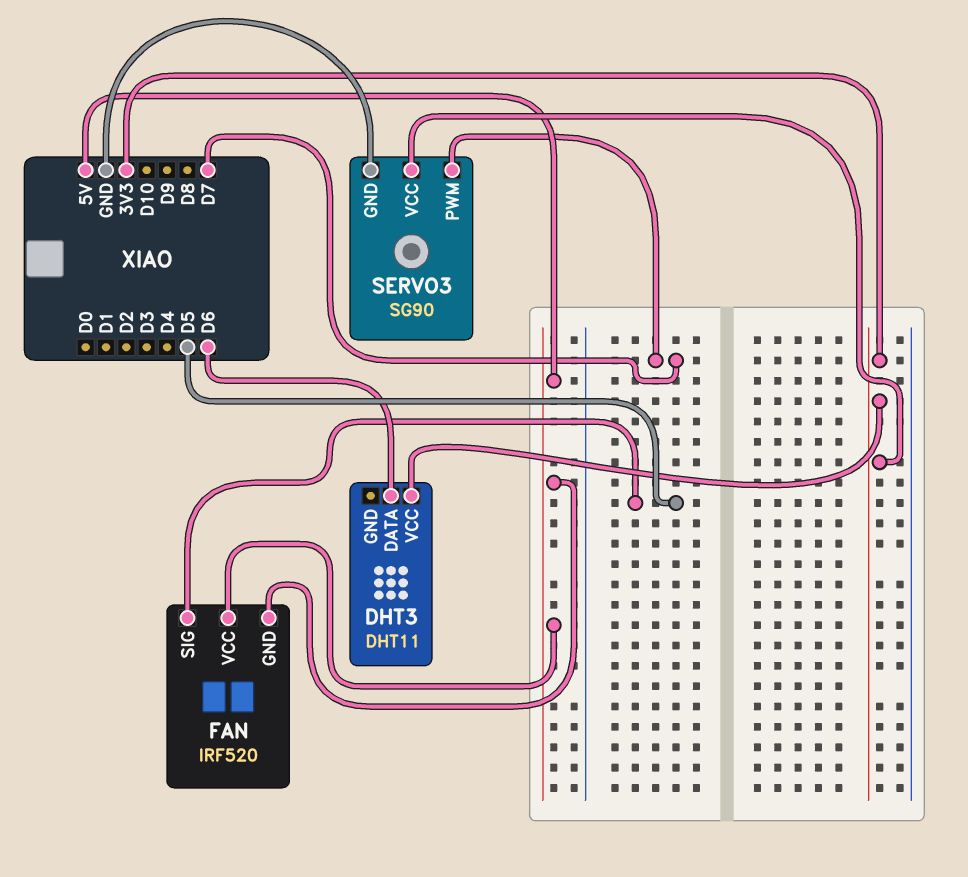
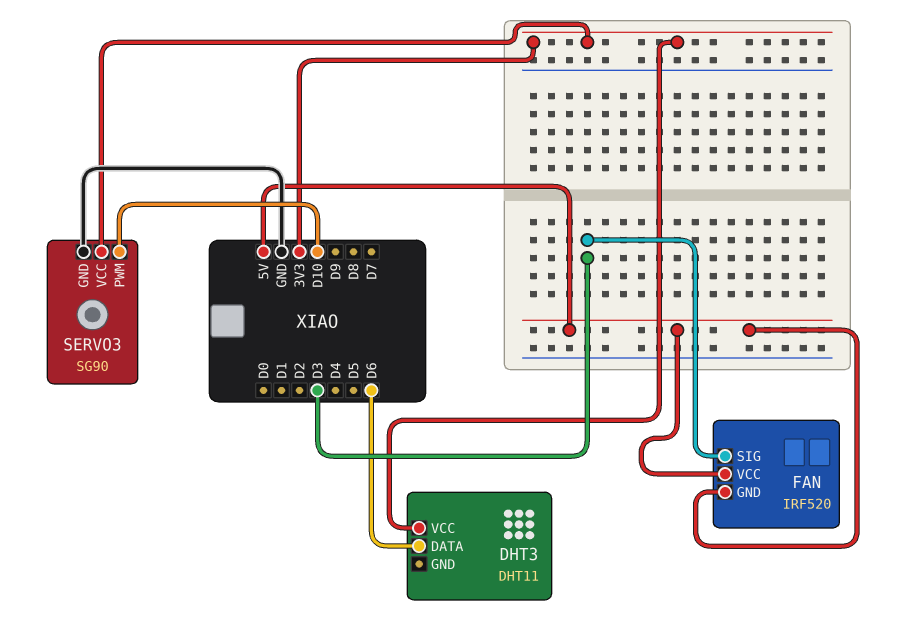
FAN pin SIG: D5 -> D3
SERVO3 pin PWM: D7 -> D10

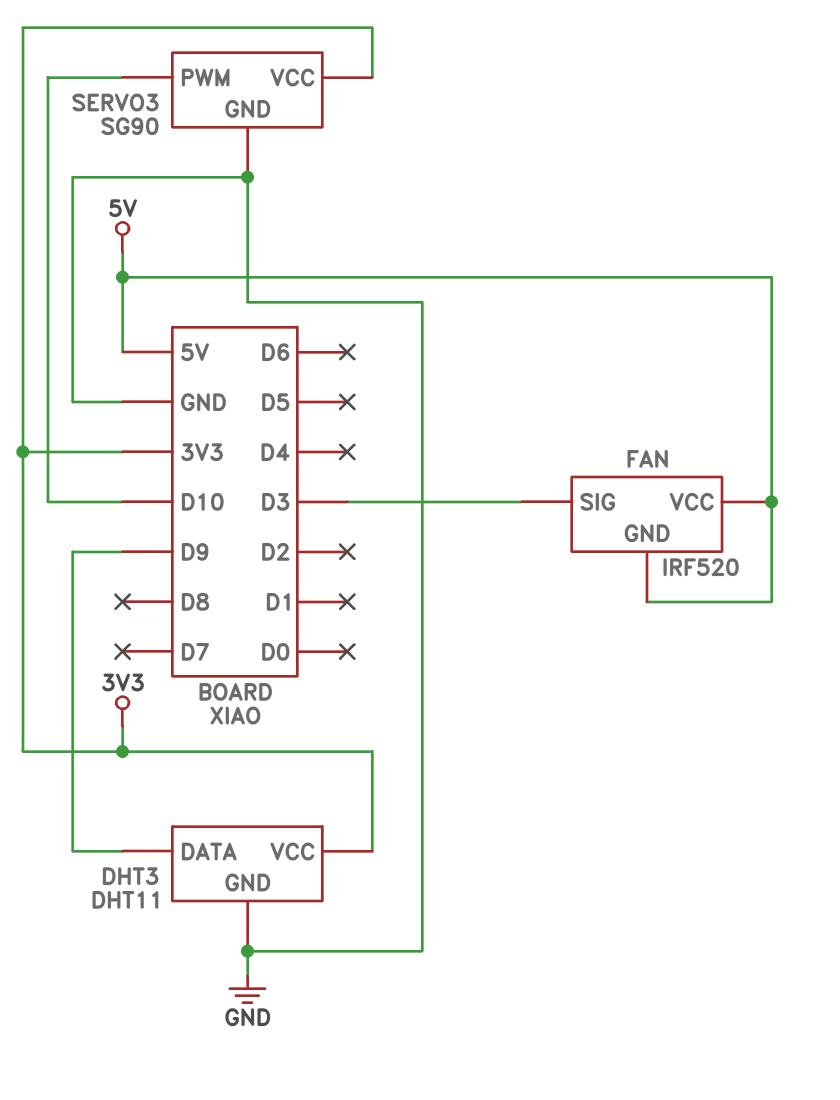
DHT3 pin DATA: D6 -> D9
DHT3 pin GND: none -> GND

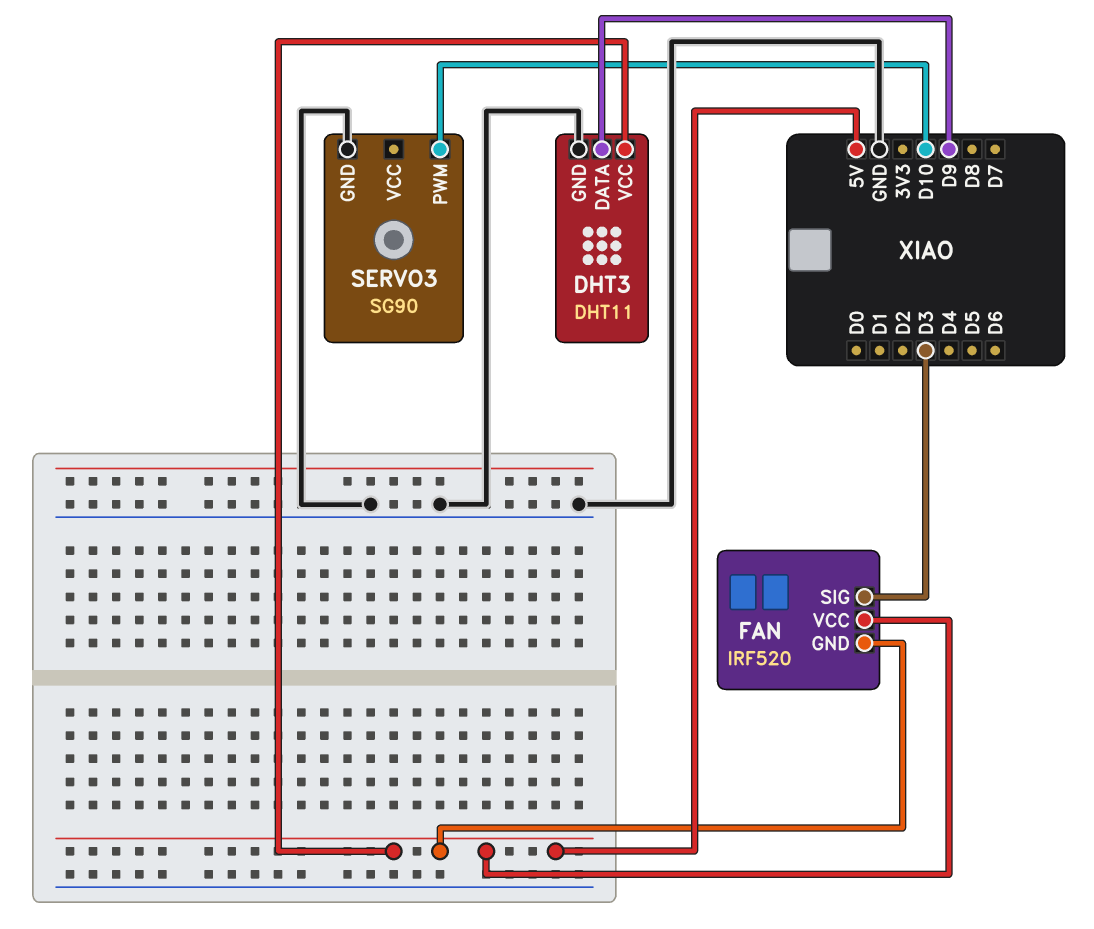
DHT3 pin VCC: 3V3 -> 5V
SERVO3 pin VCC: 3V3 -> none

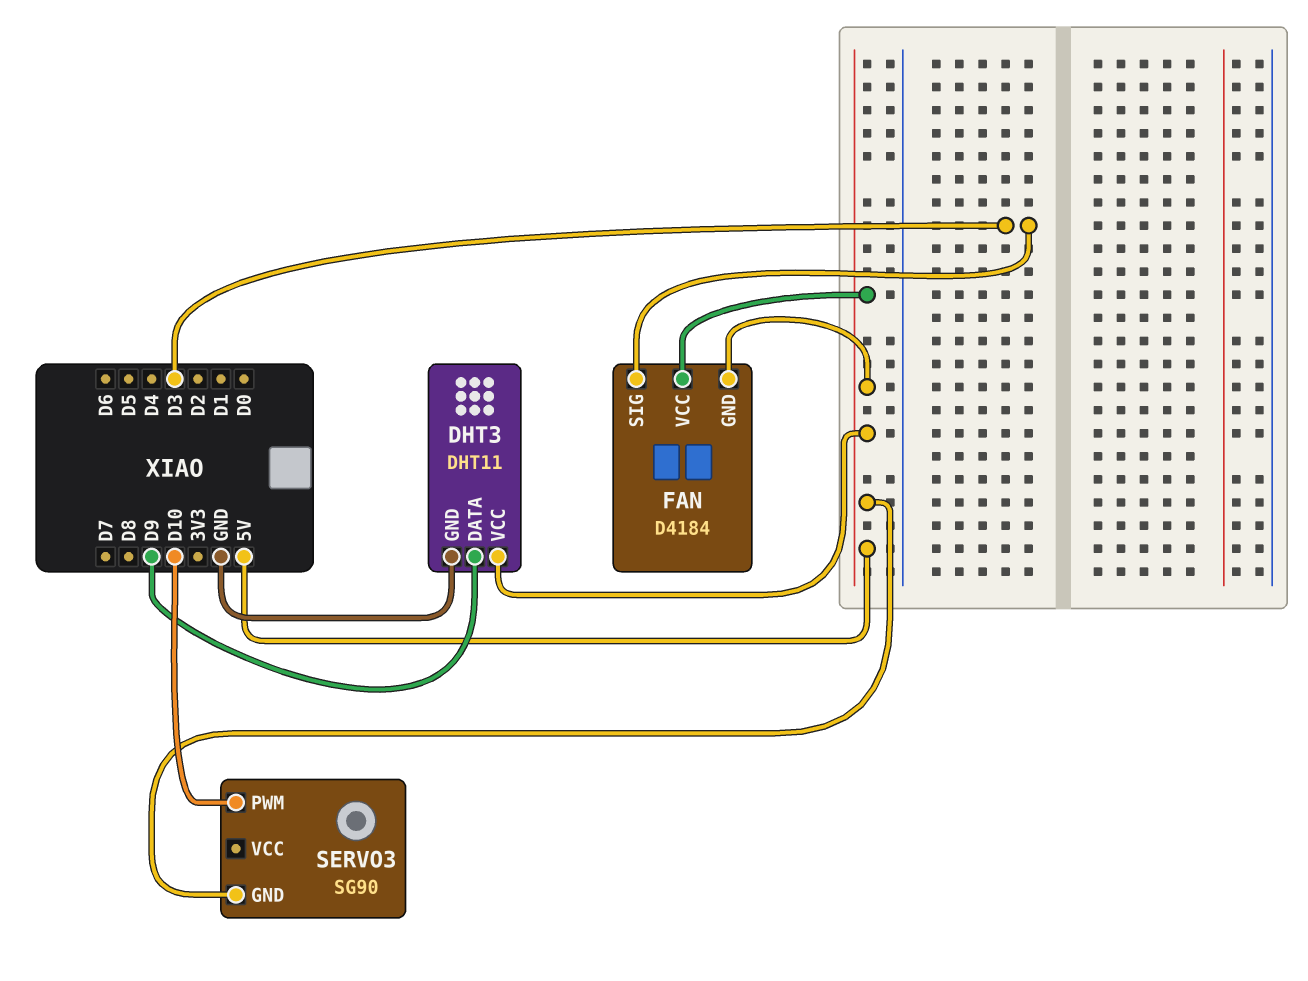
FAN: IRF520 -> D4184
SERVO3 pin GND: GND -> 5V

